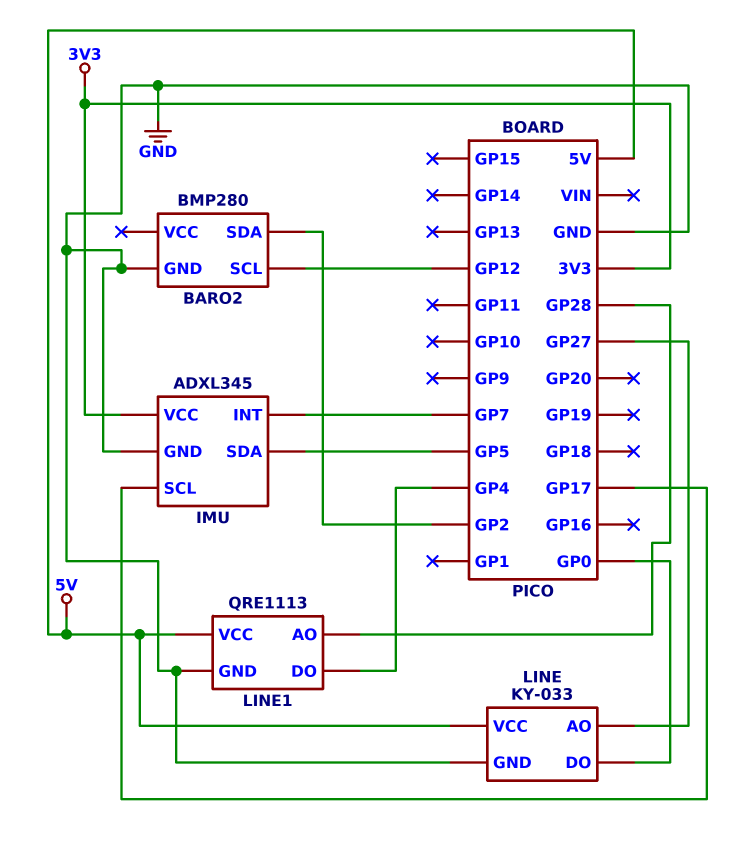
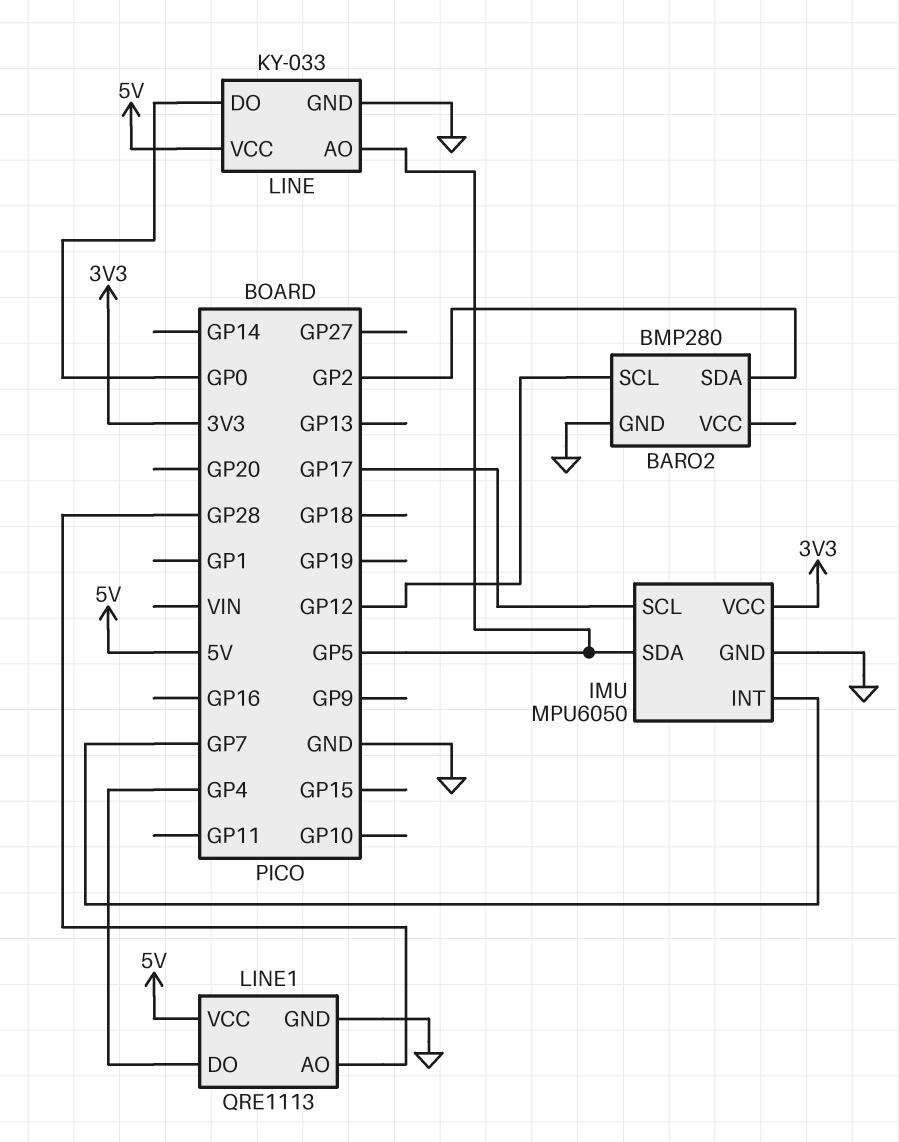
IMU: ADXL345 -> MPU6050
LINE pin AO: GP27 -> GP5

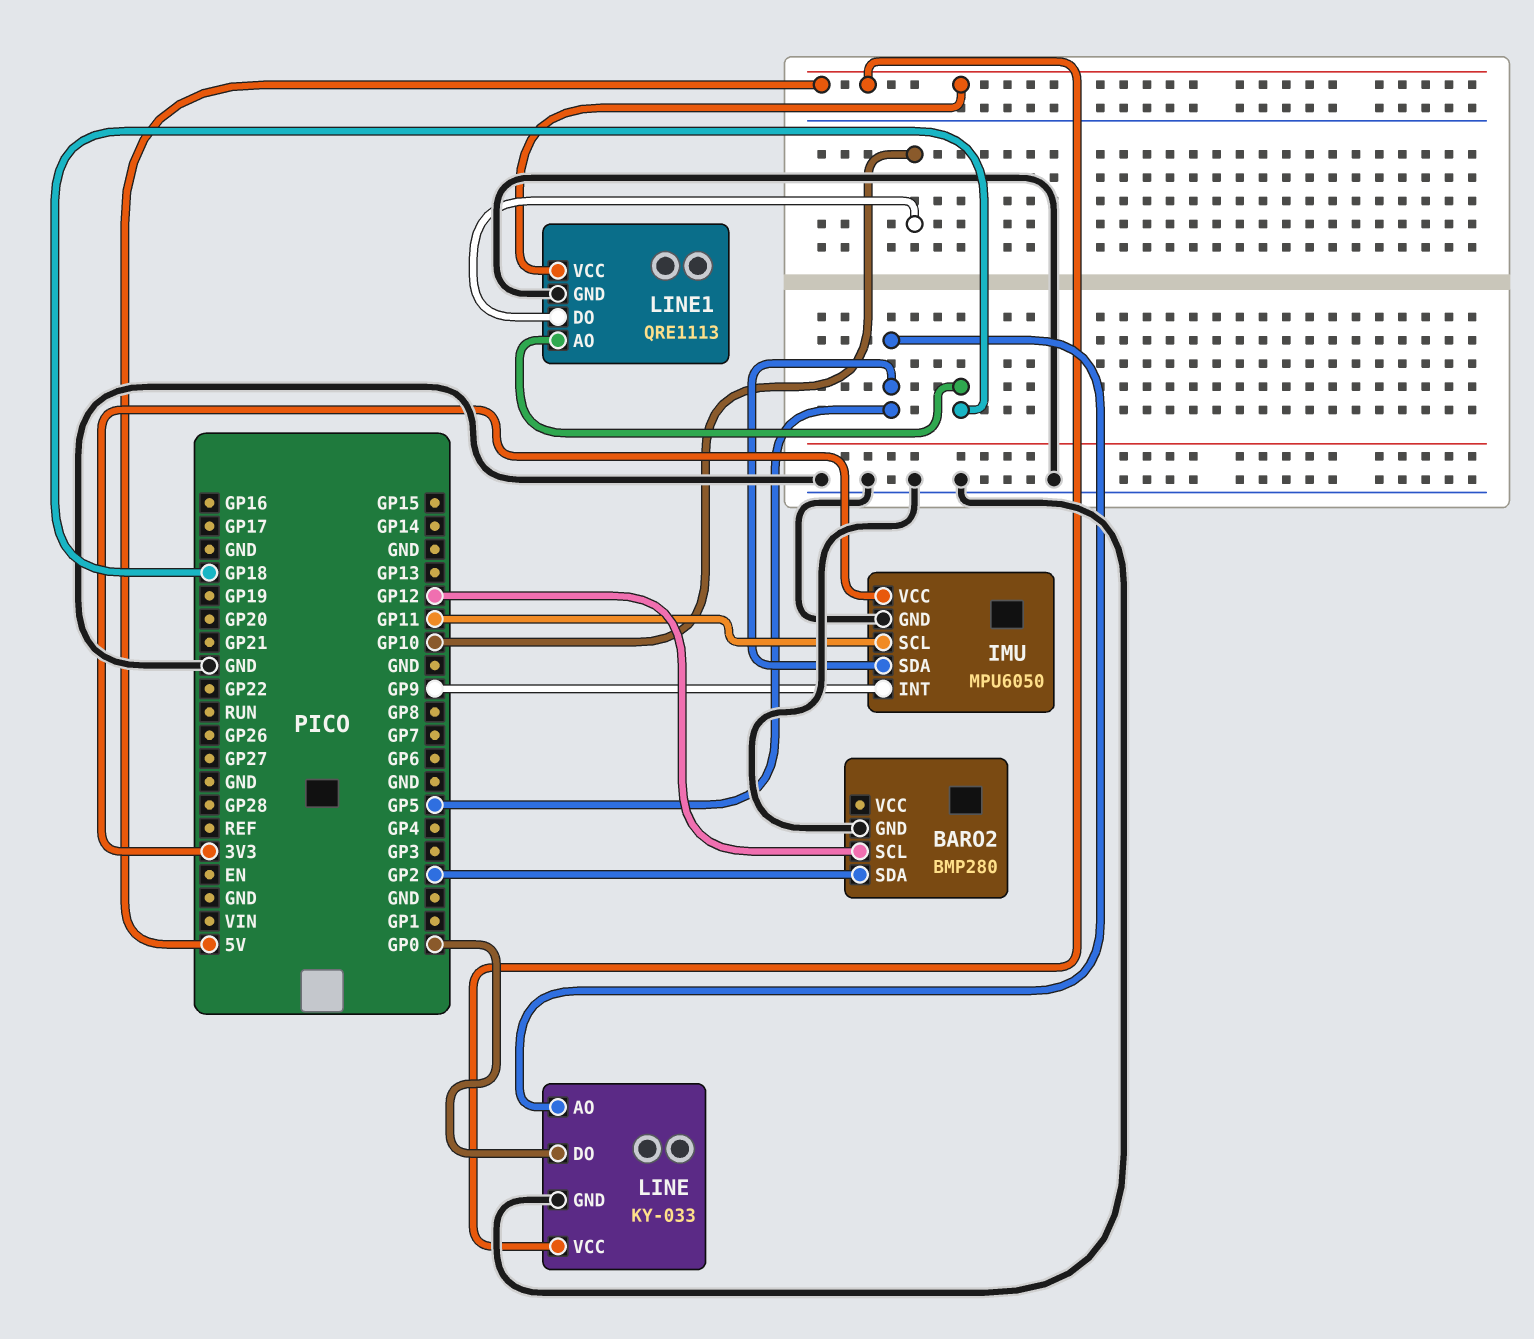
IMU pin INT: GP7 -> GP9
IMU pin SCL: GP17 -> GP11
LINE1 pin AO: GP28 -> GP18
LINE1 pin DO: GP4 -> GP10

